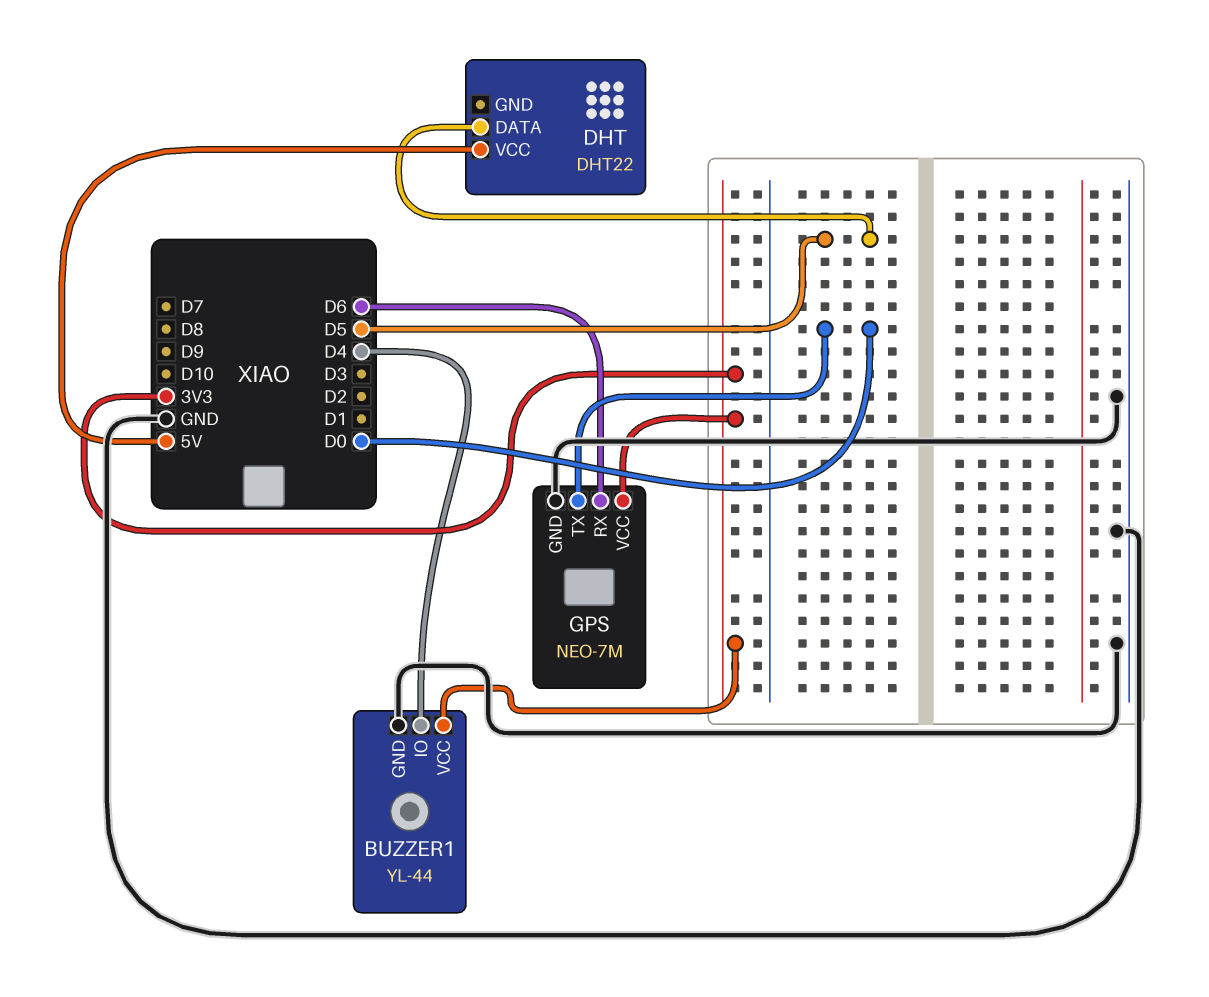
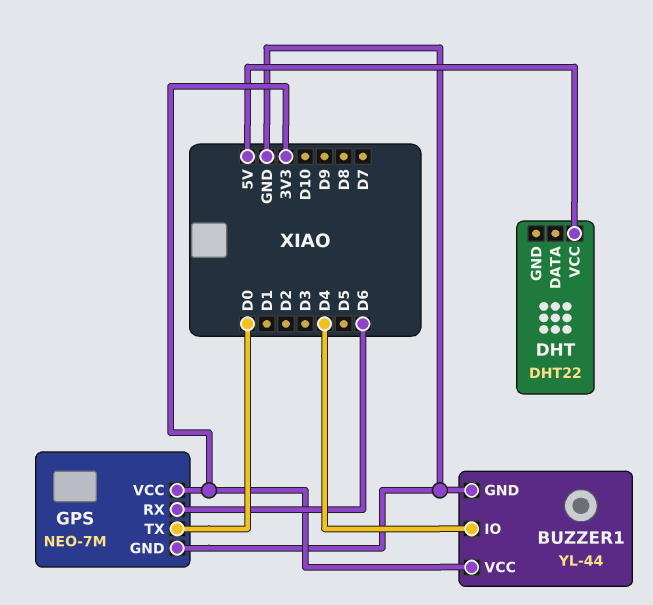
DHT pin DATA: D5 -> none

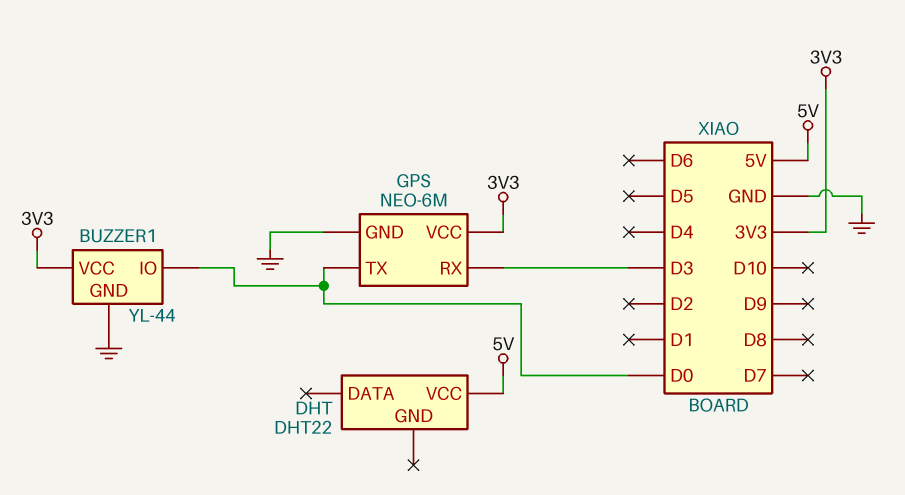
BUZZER1 pin IO: D4 -> D0
GPS: NEO-7M -> NEO-6M
GPS pin RX: D6 -> D3

